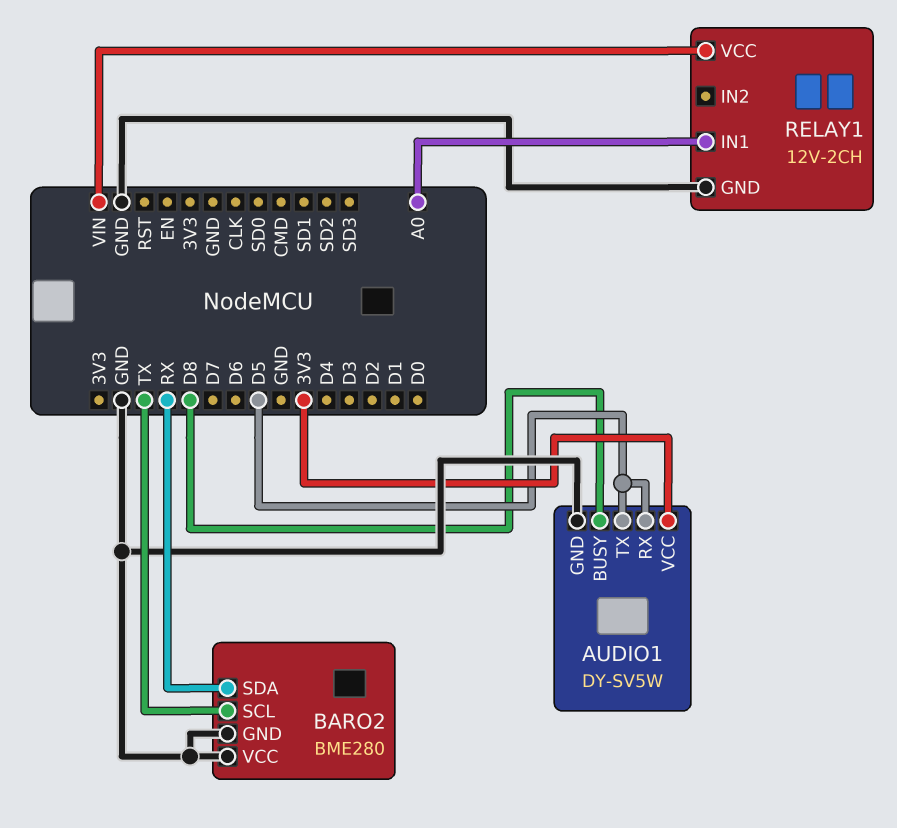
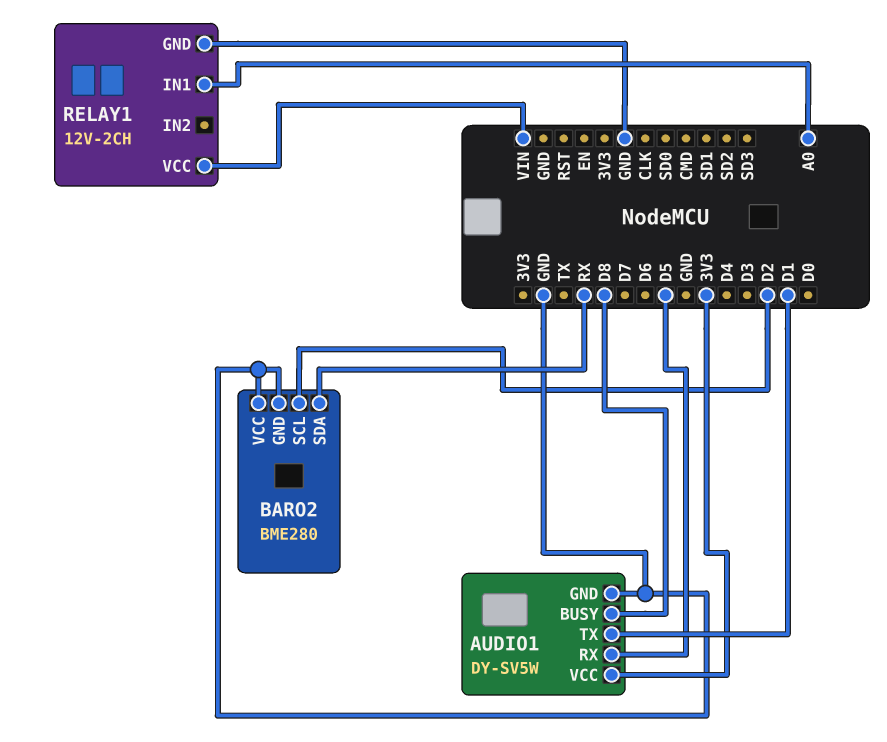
AUDIO1 pin TX: D5 -> D1
BARO2 pin SCL: TX -> D2

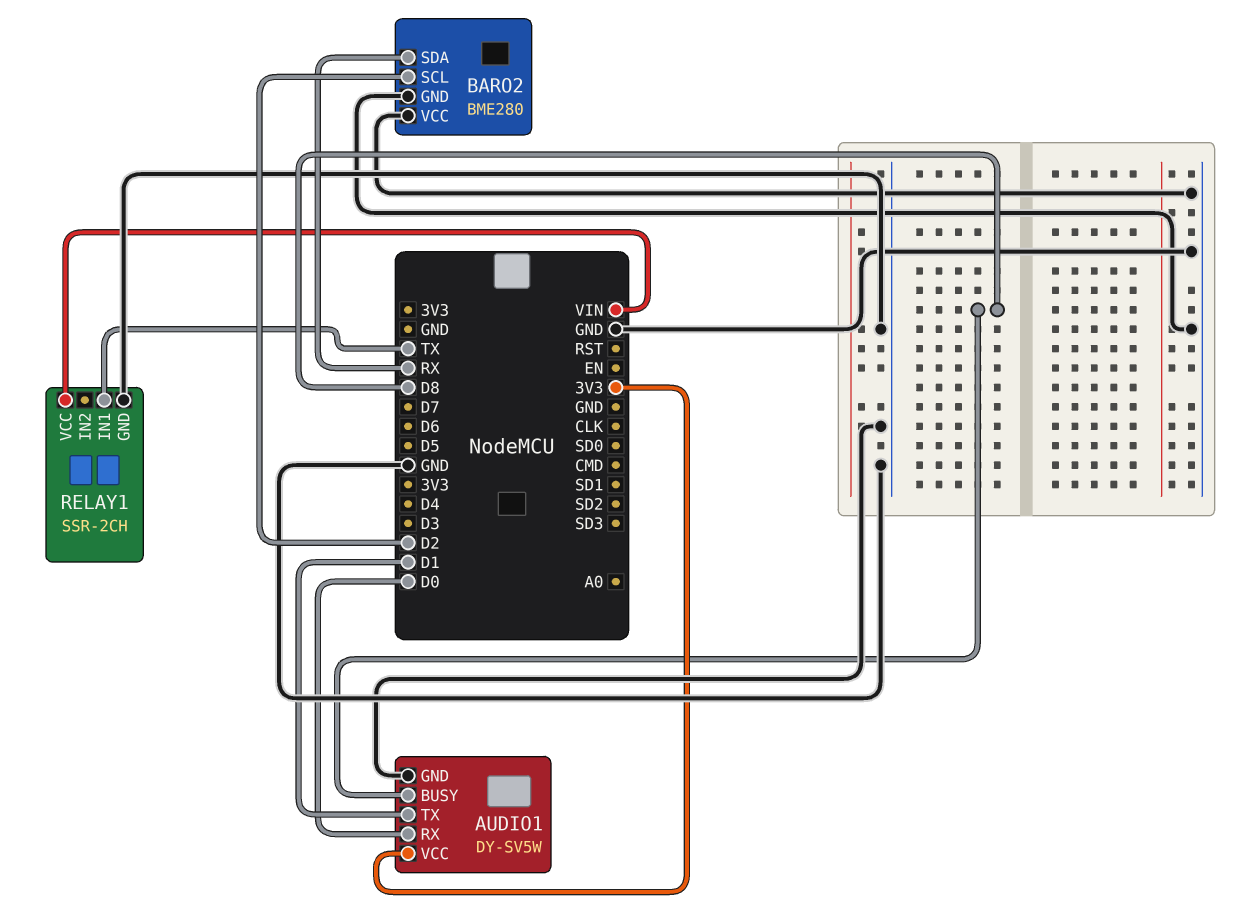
AUDIO1 pin RX: D5 -> D0
RELAY1: 12V-2CH -> SSR-2CH
RELAY1 pin IN1: A0 -> TX

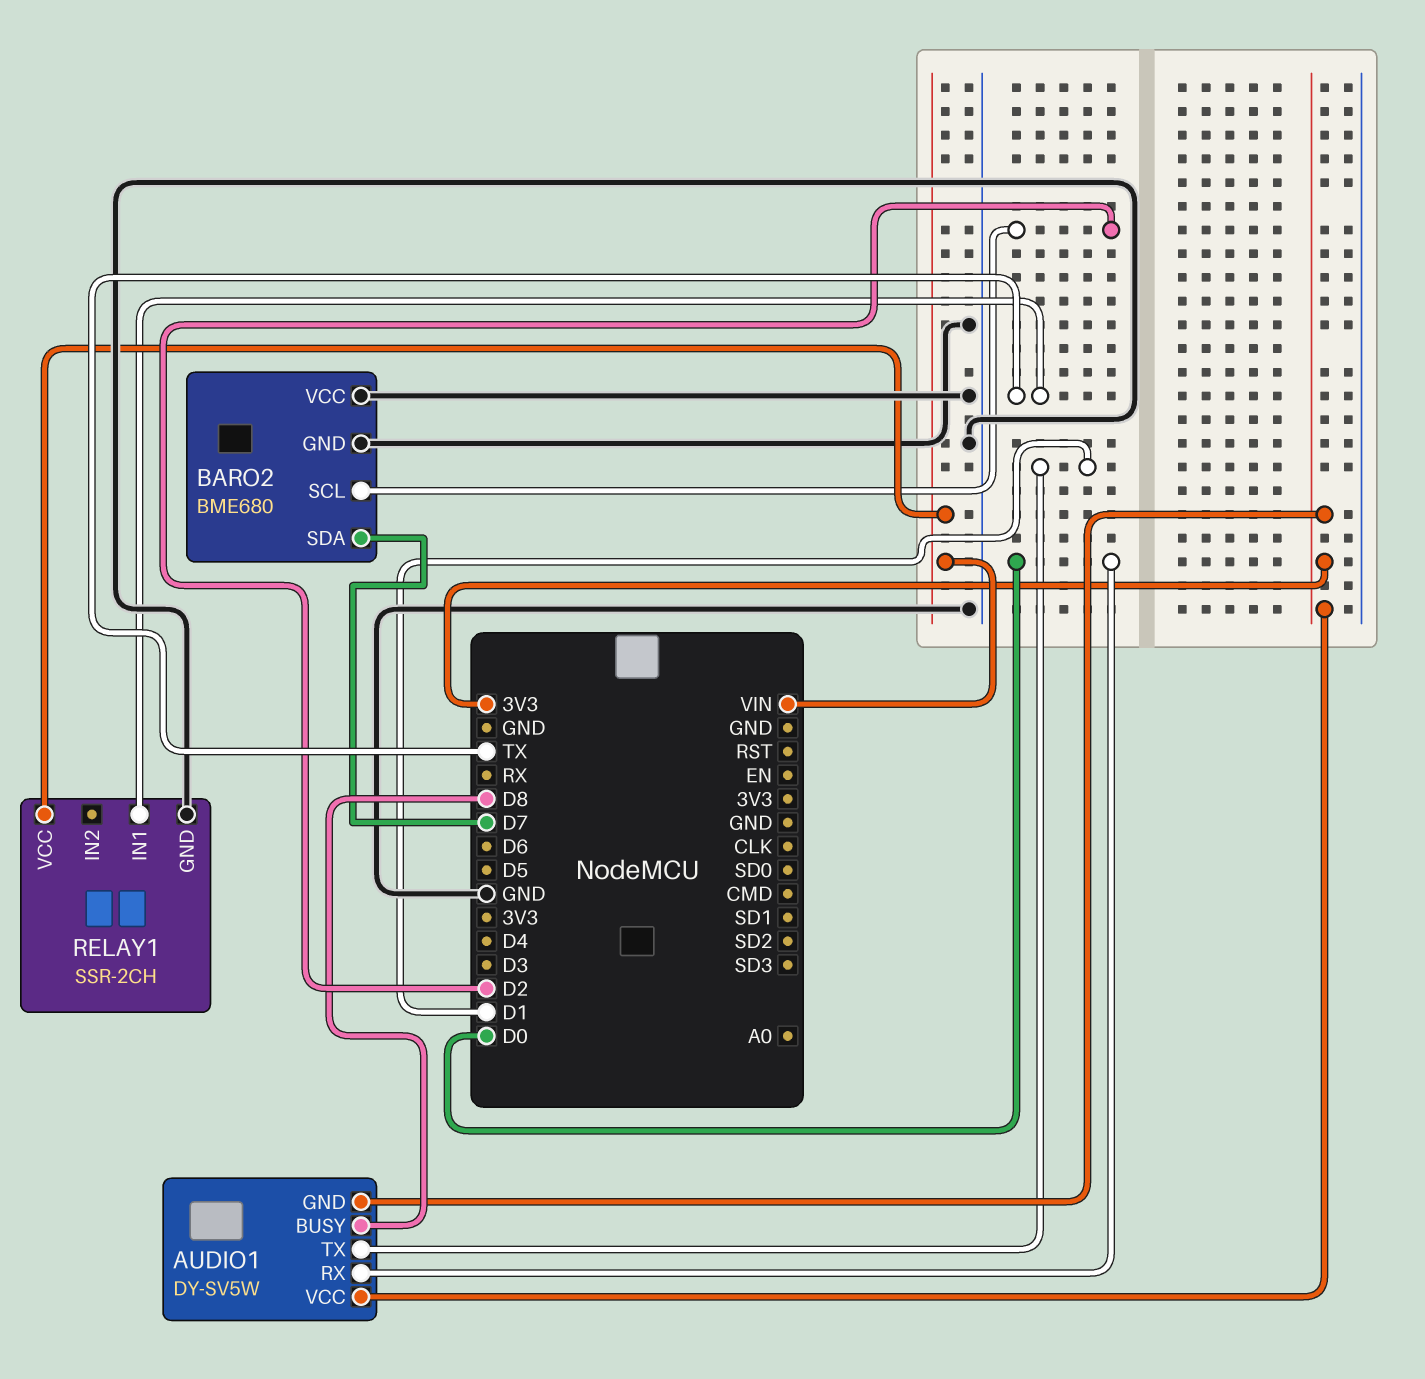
AUDIO1 pin GND: GND -> 3V3
BARO2: BME280 -> BME680
BARO2 pin SDA: RX -> D7

